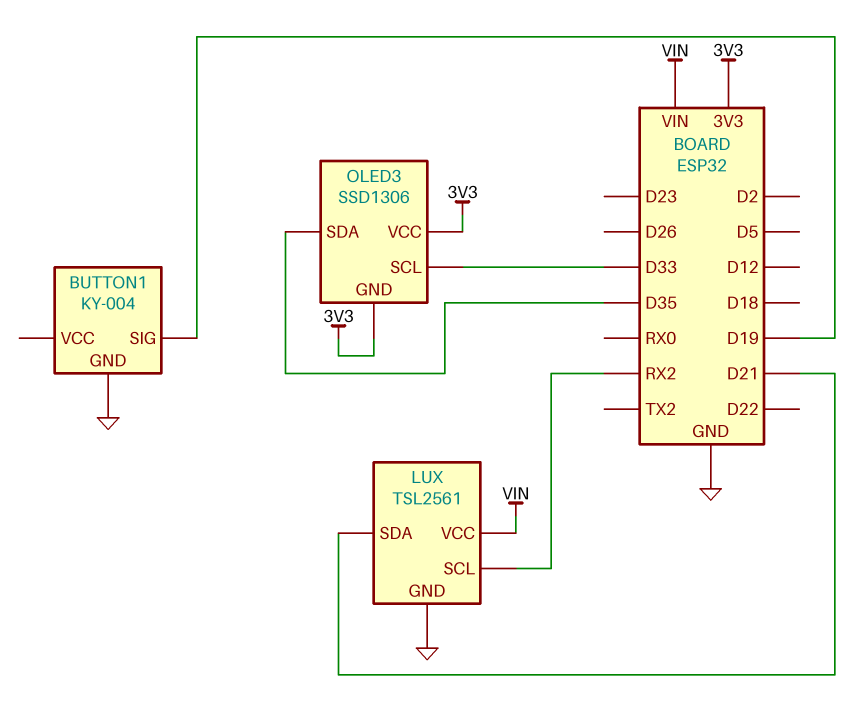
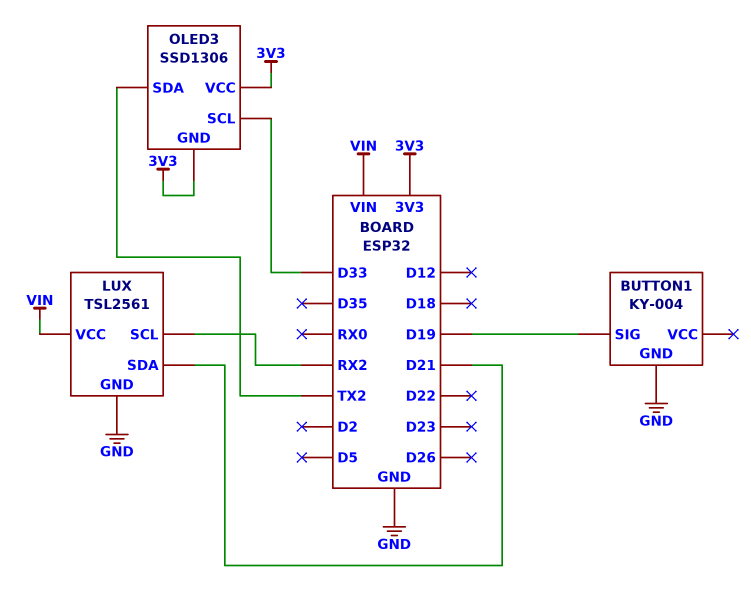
OLED3 pin SDA: D35 -> TX2

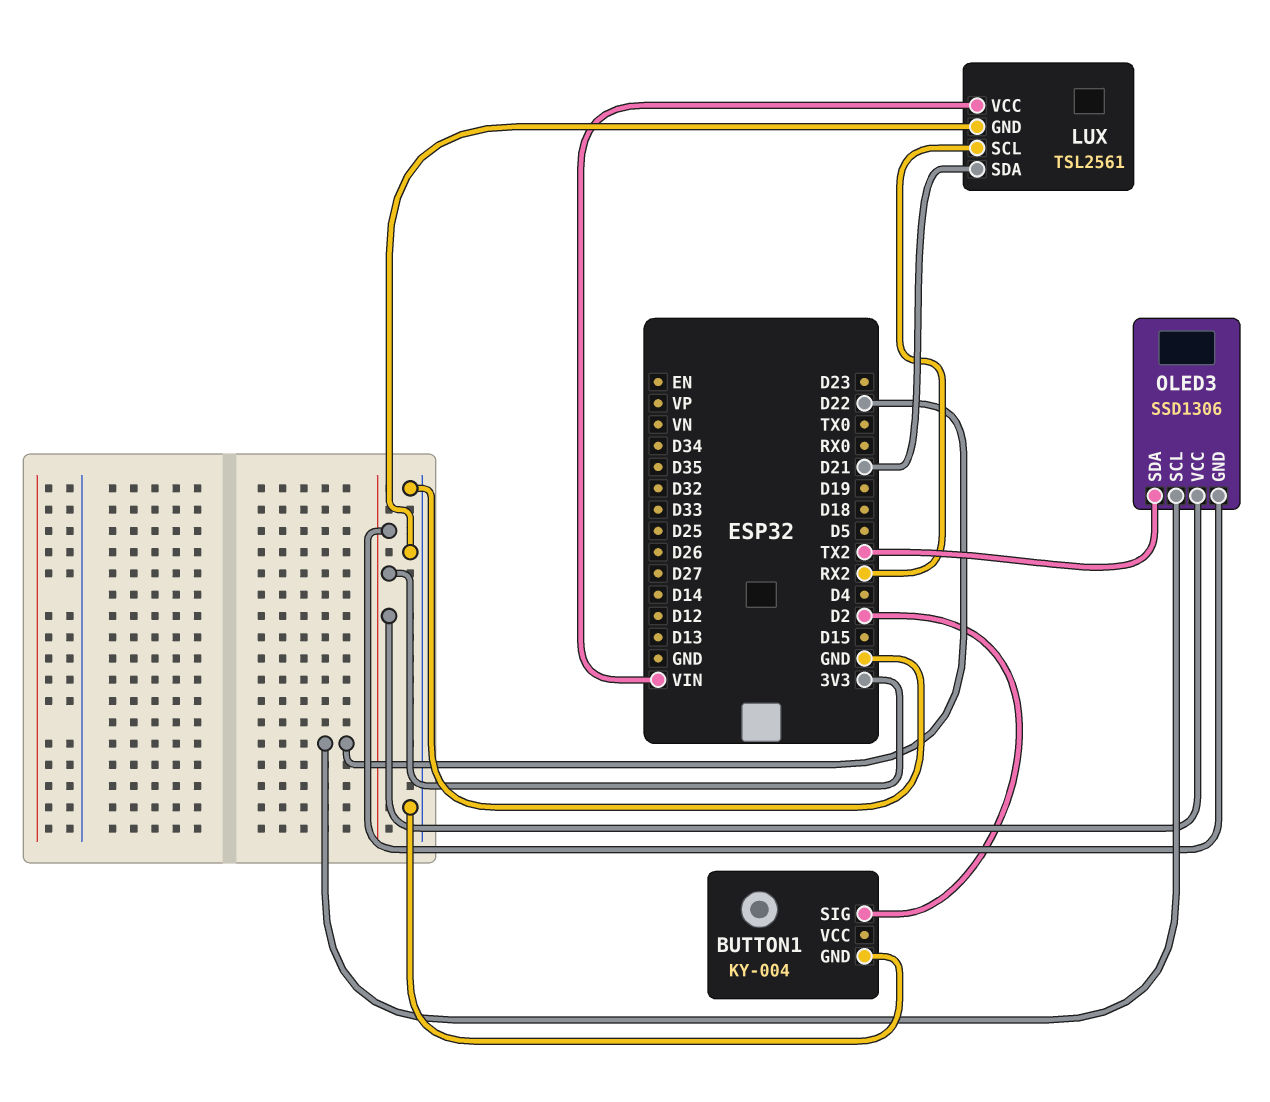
BUTTON1 pin SIG: D19 -> D2
OLED3 pin SCL: D33 -> D22

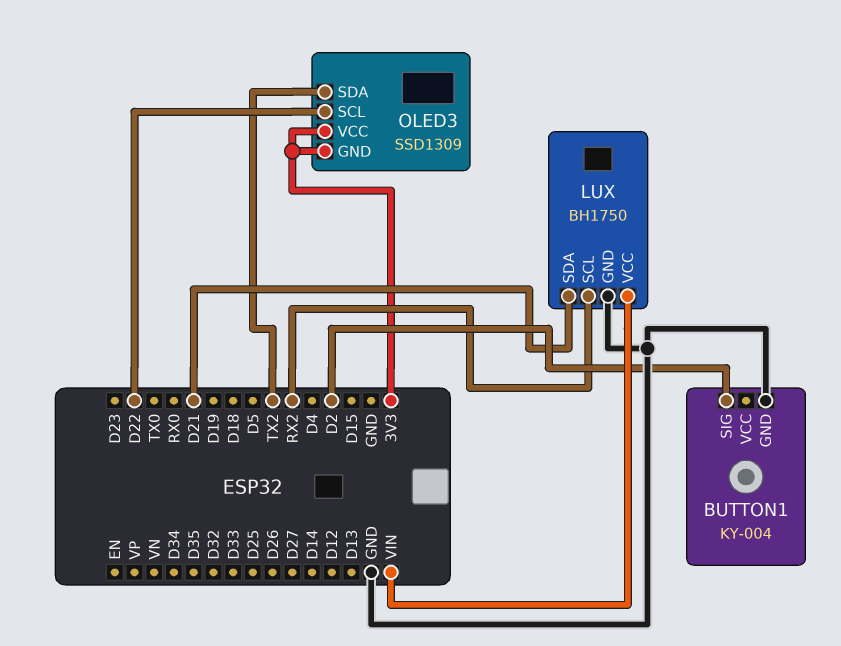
LUX: TSL2561 -> BH1750
OLED3: SSD1306 -> SSD1309

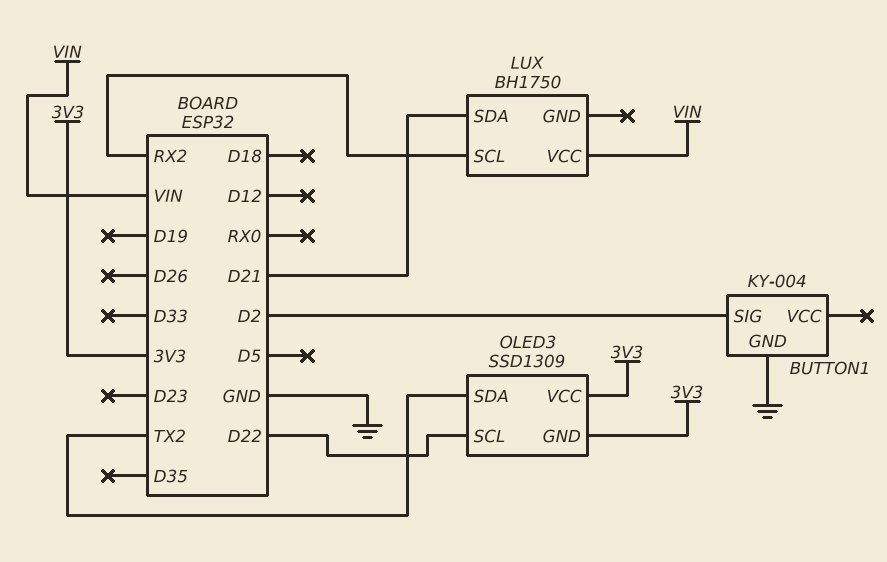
LUX pin GND: GND -> none

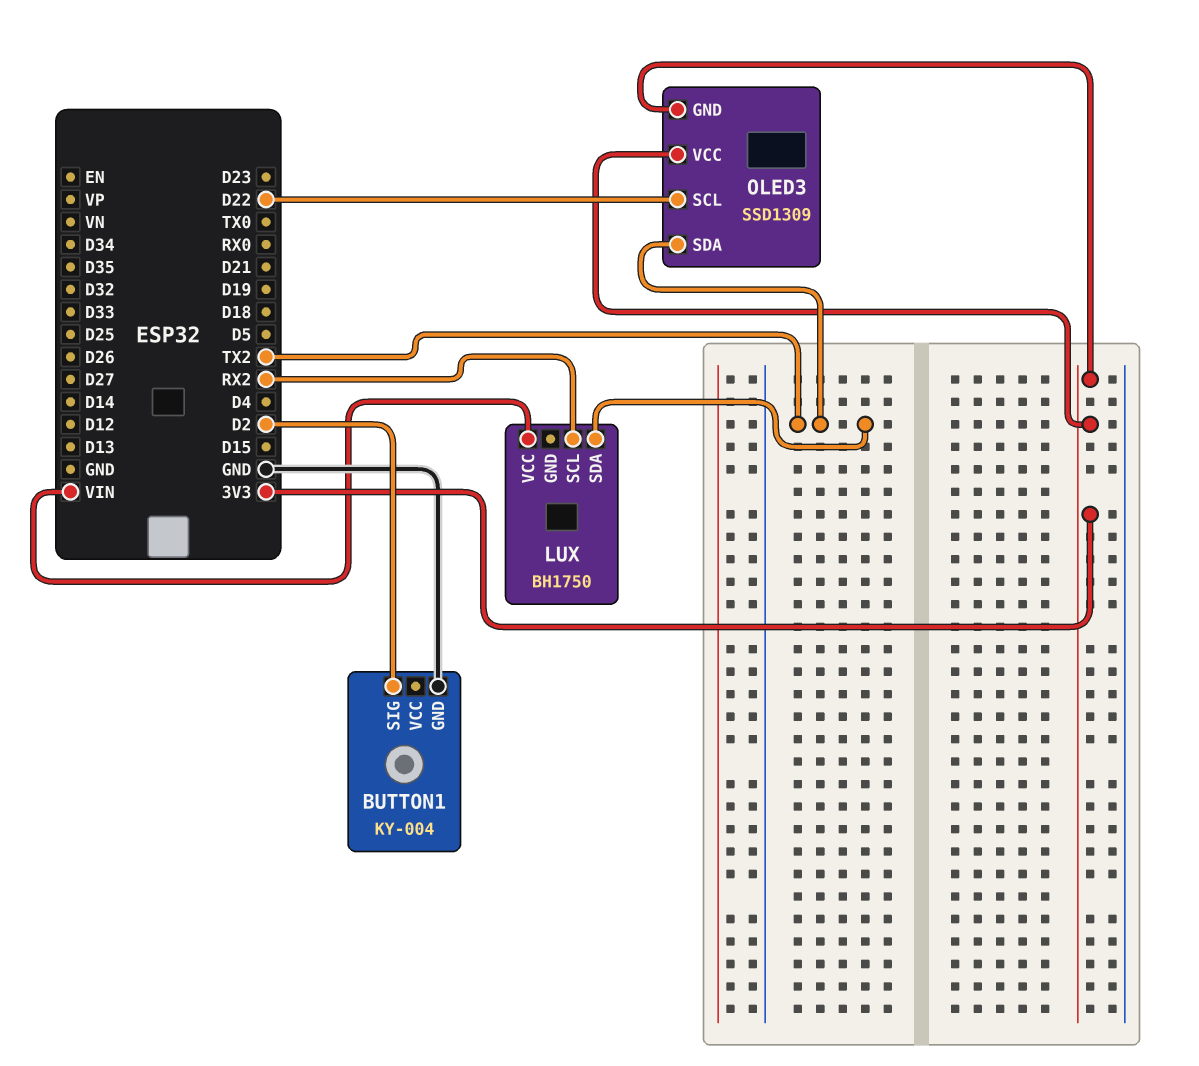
LUX pin SDA: D21 -> TX2

